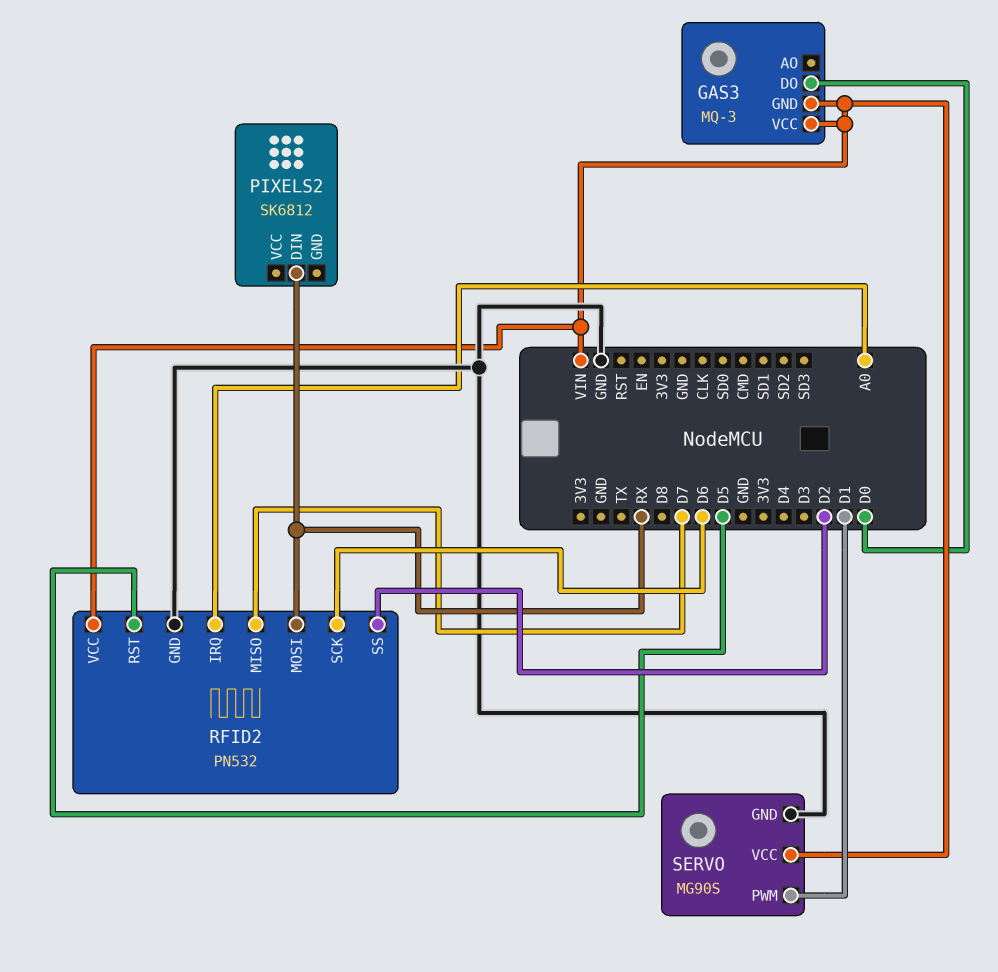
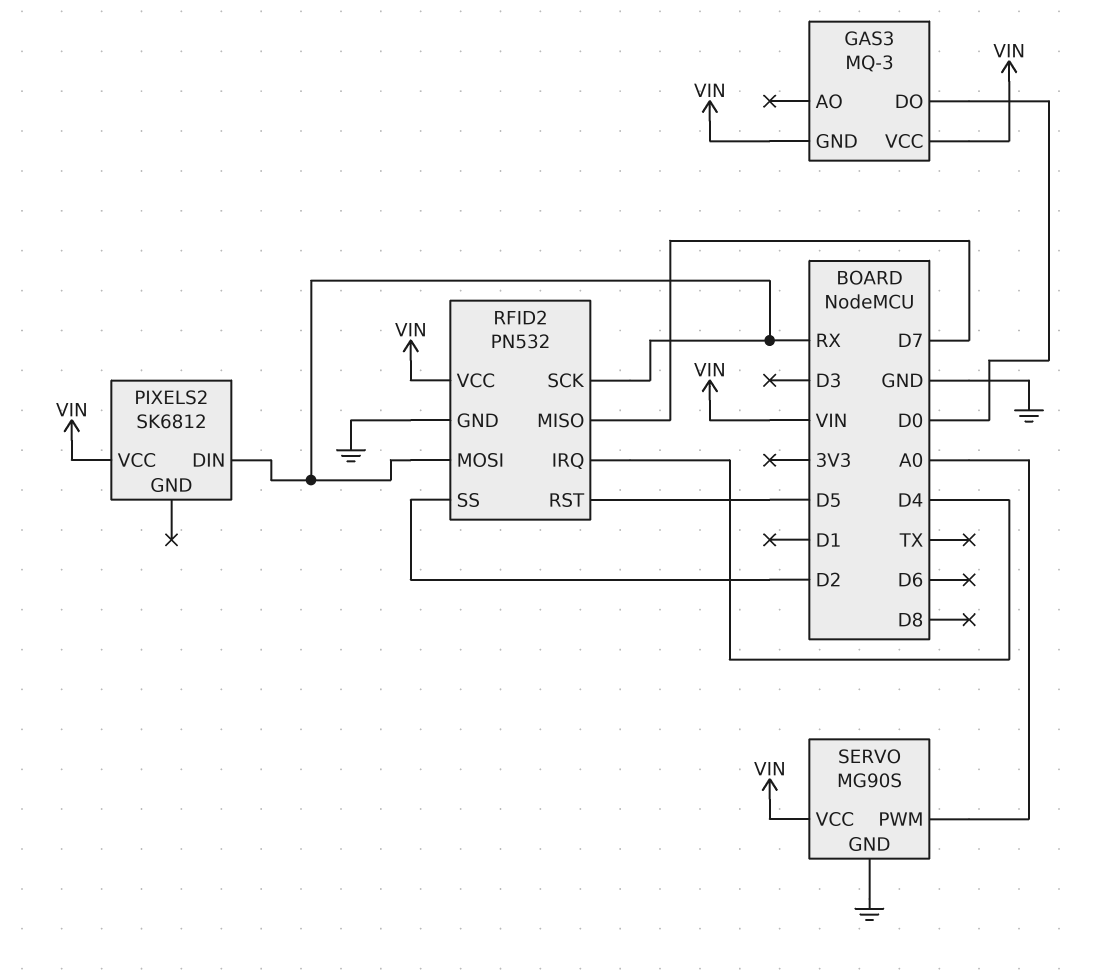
PIXELS2 pin VCC: none -> VIN
RFID2 pin IRQ: A0 -> D4
RFID2 pin SCK: D6 -> RX
SERVO pin PWM: D1 -> A0

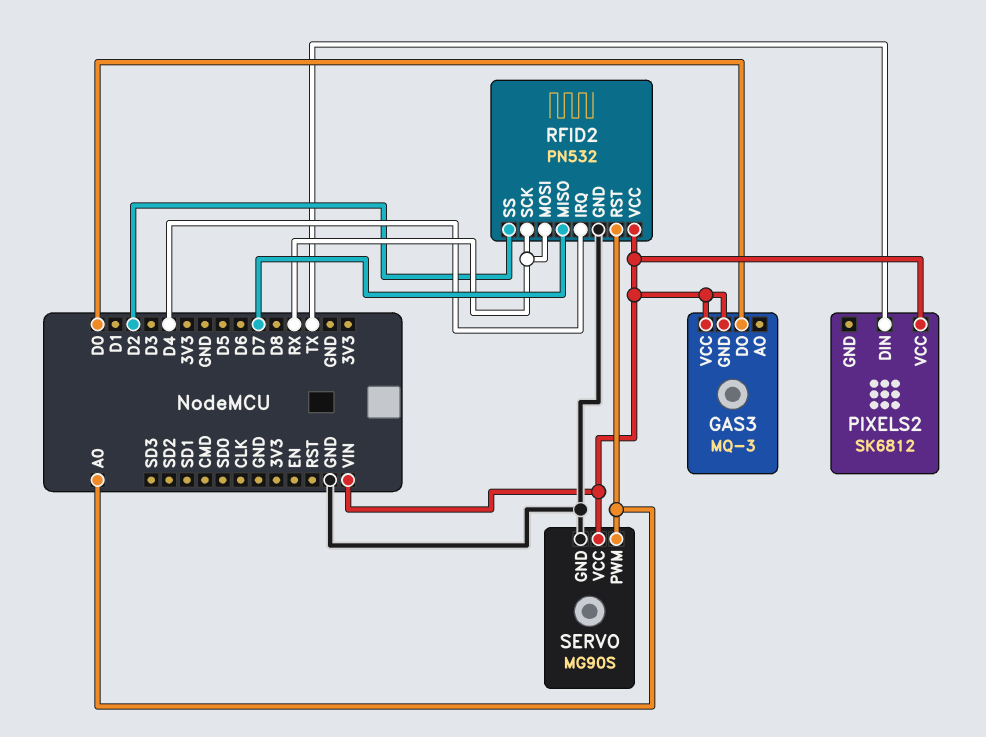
PIXELS2 pin DIN: RX -> TX
RFID2 pin RST: D5 -> A0

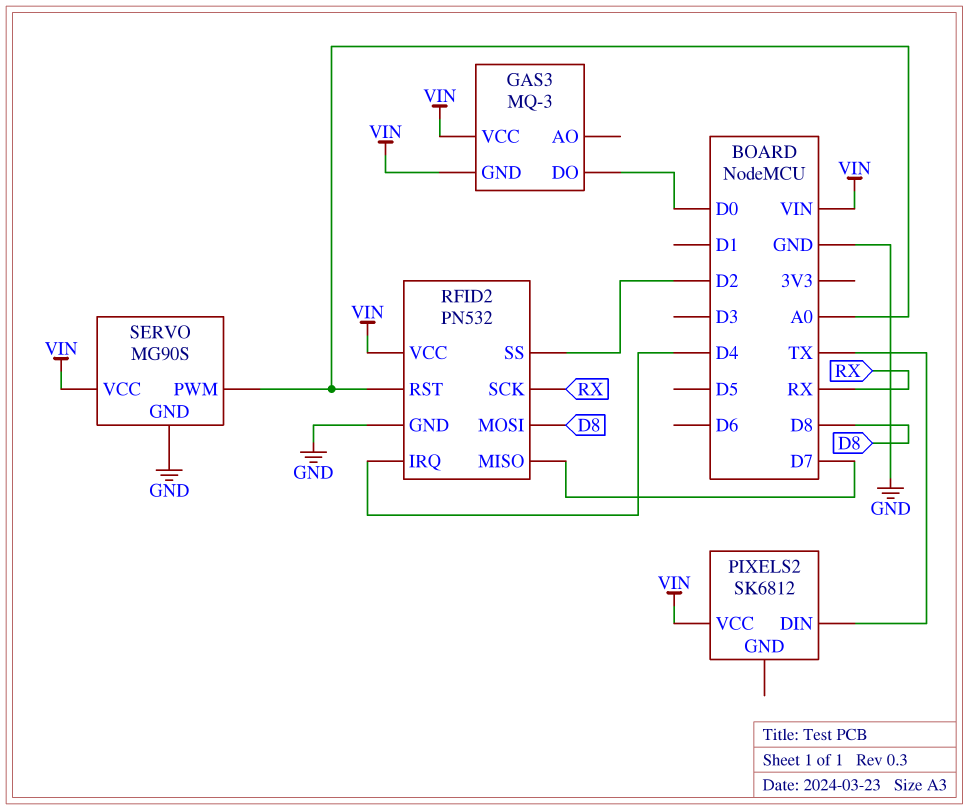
RFID2 pin MOSI: RX -> D8

